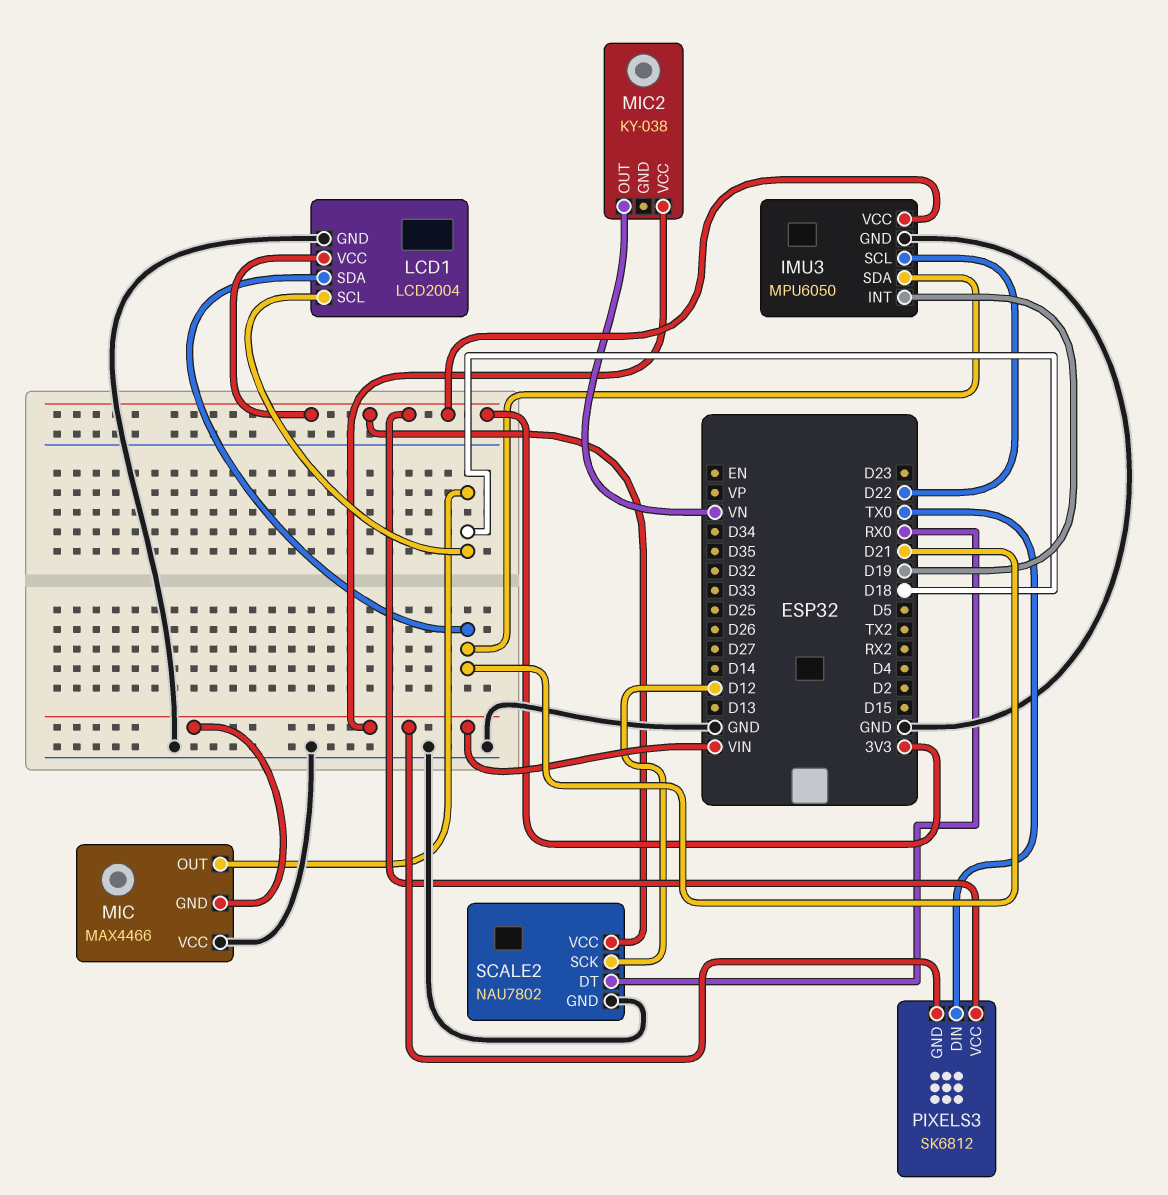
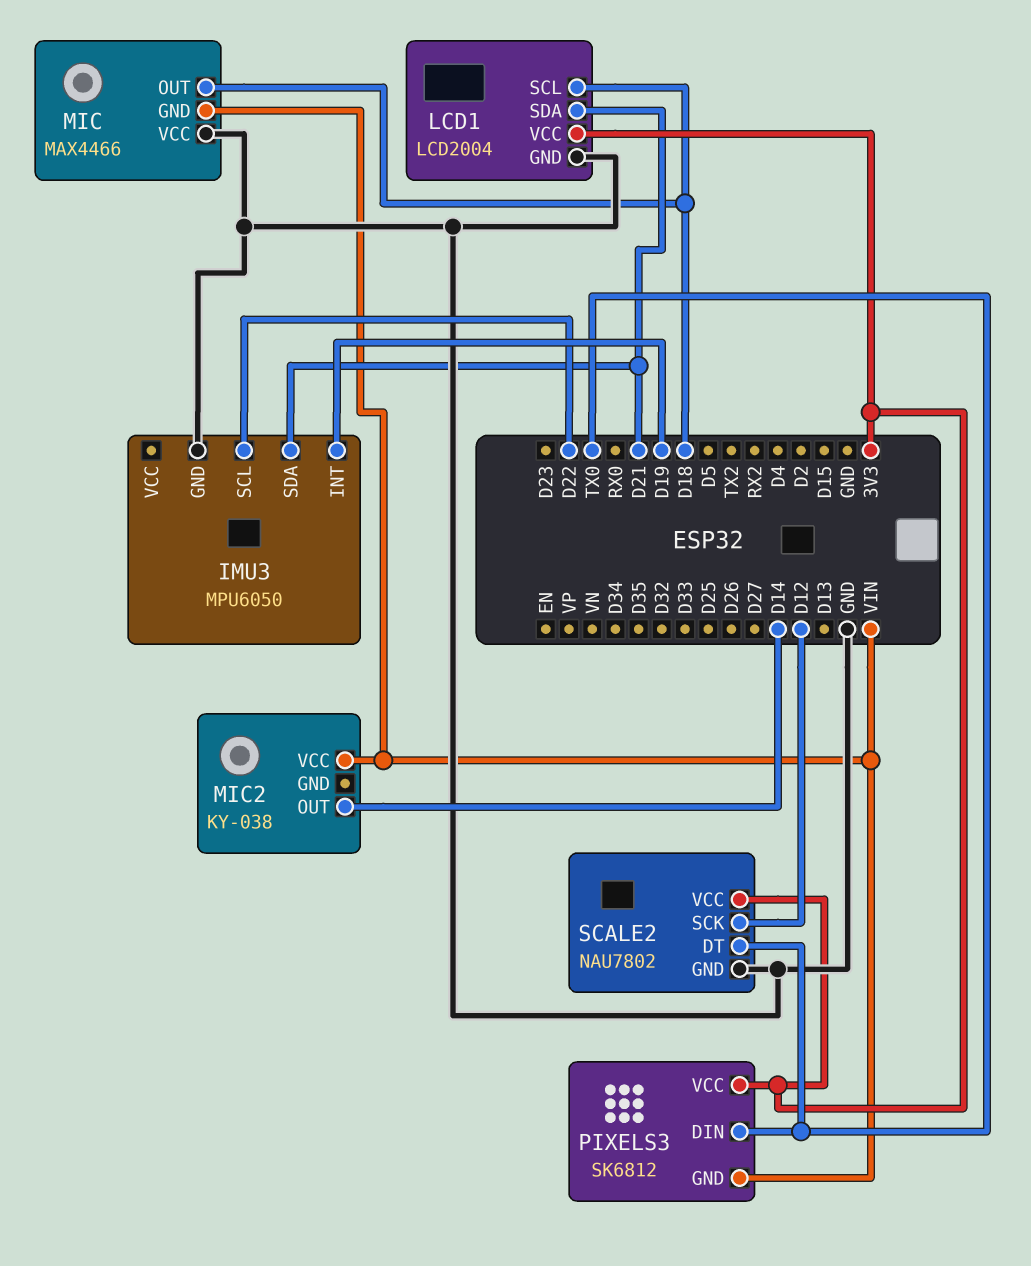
IMU3 pin VCC: 3V3 -> none
MIC2 pin OUT: VN -> D14
SCALE2 pin DT: RX0 -> TX0

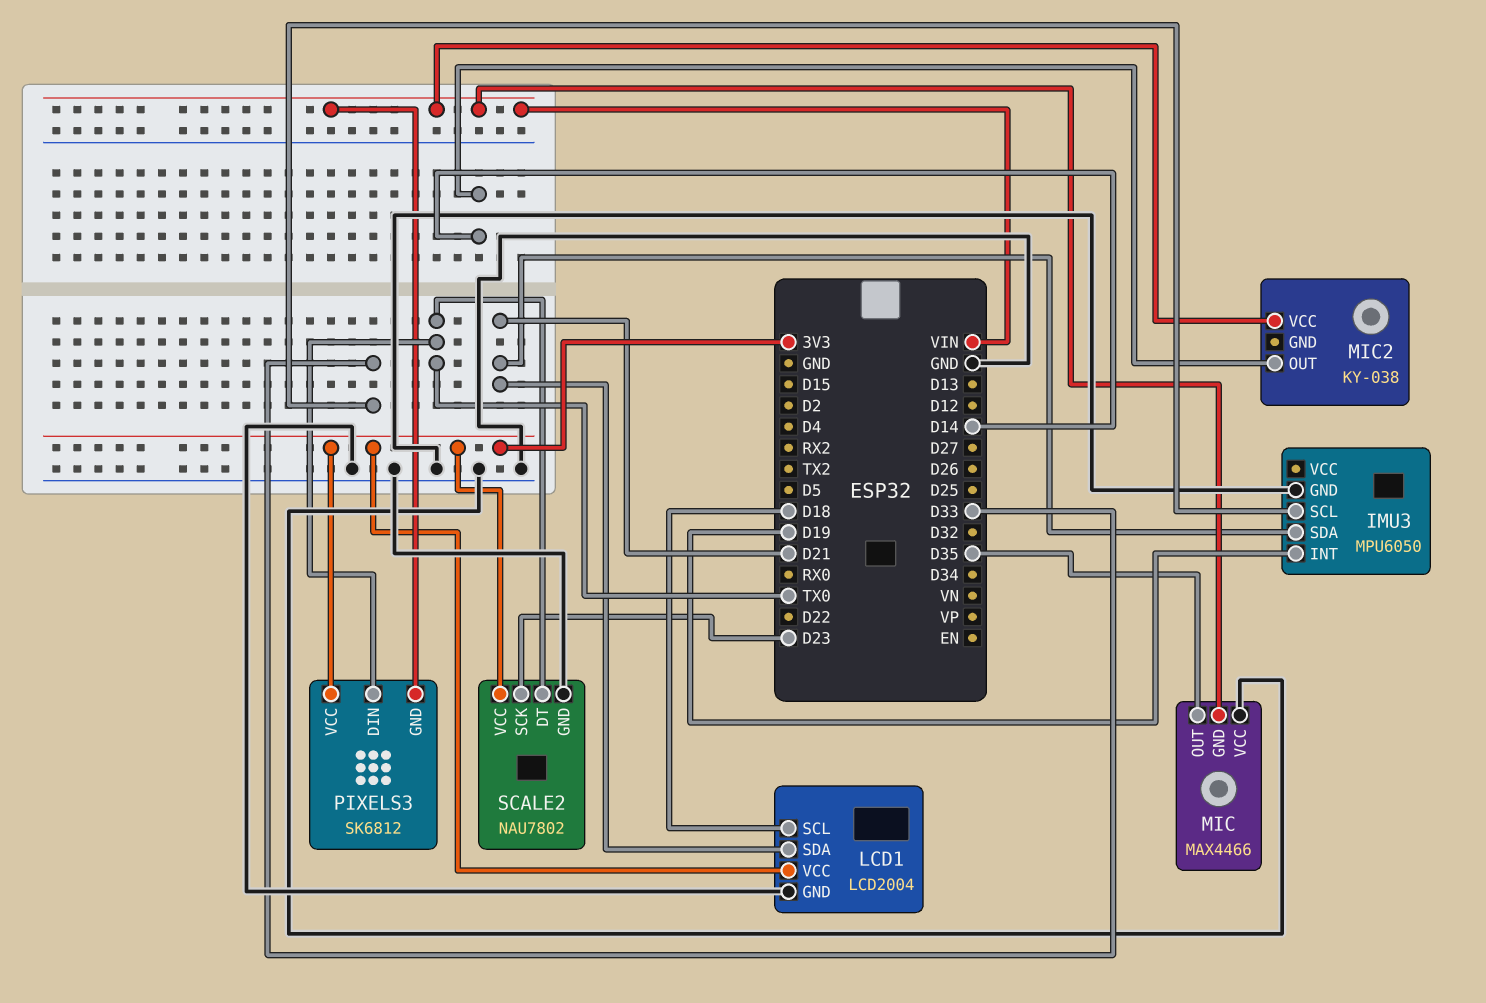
IMU3 pin SCL: D22 -> D33
MIC pin OUT: D18 -> D35
SCALE2 pin SCK: D12 -> D23

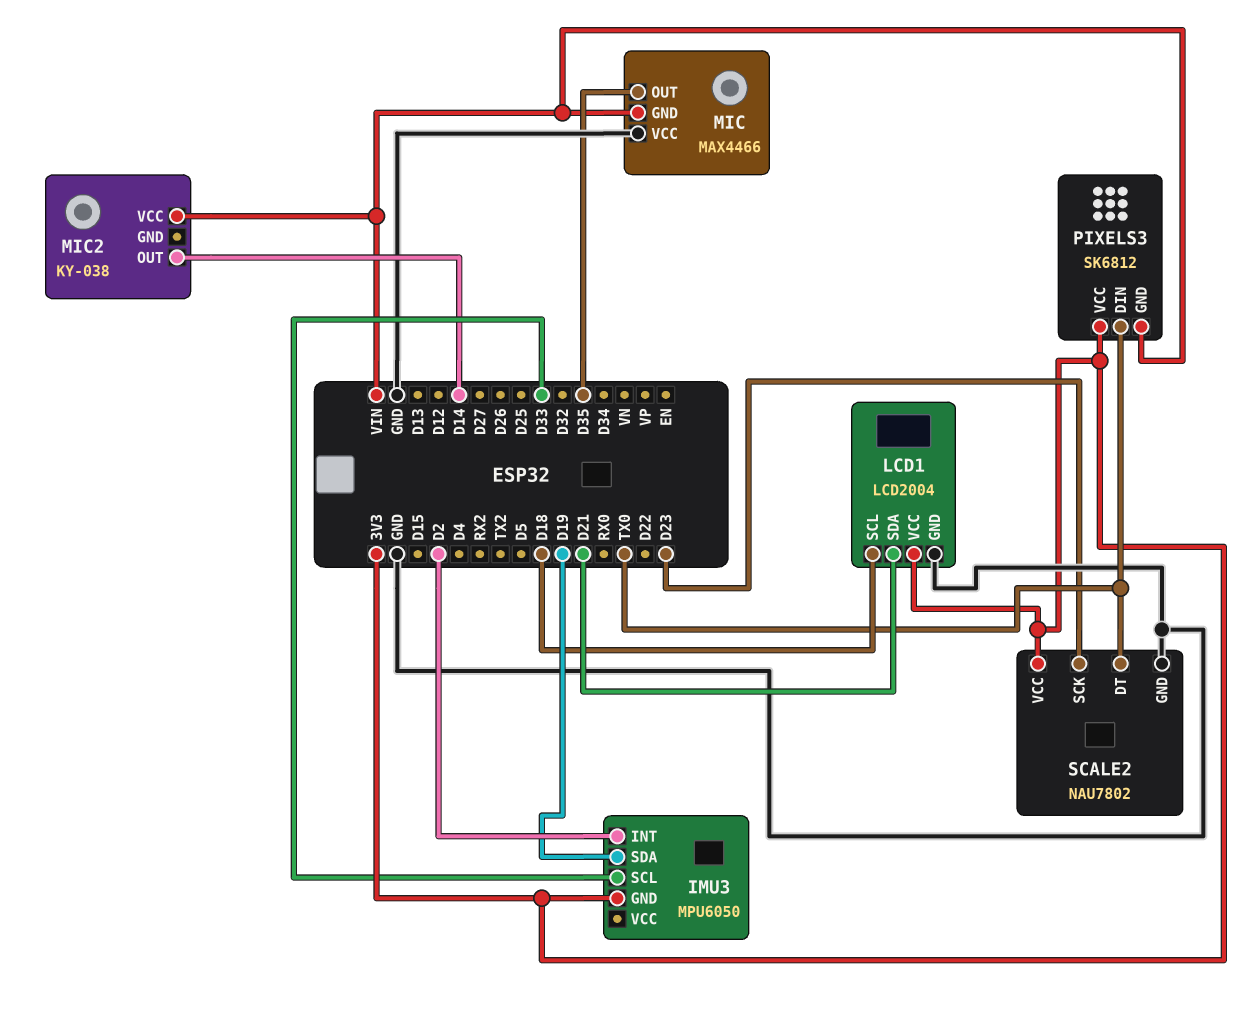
IMU3 pin GND: GND -> 3V3
IMU3 pin INT: D19 -> D2
IMU3 pin SDA: D21 -> D19

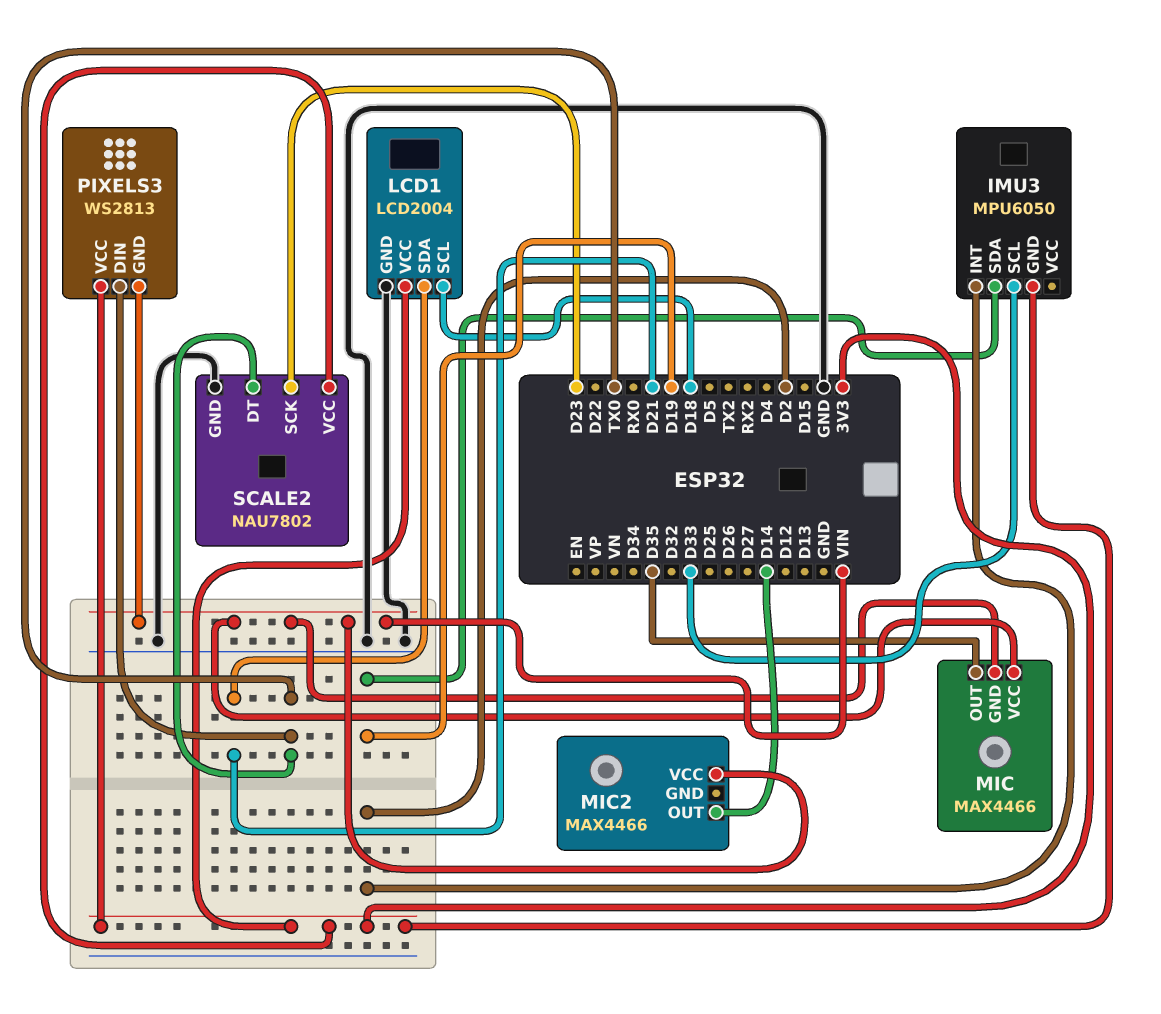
MIC pin VCC: GND -> VIN
MIC2: KY-038 -> MAX4466
PIXELS3: SK6812 -> WS2813

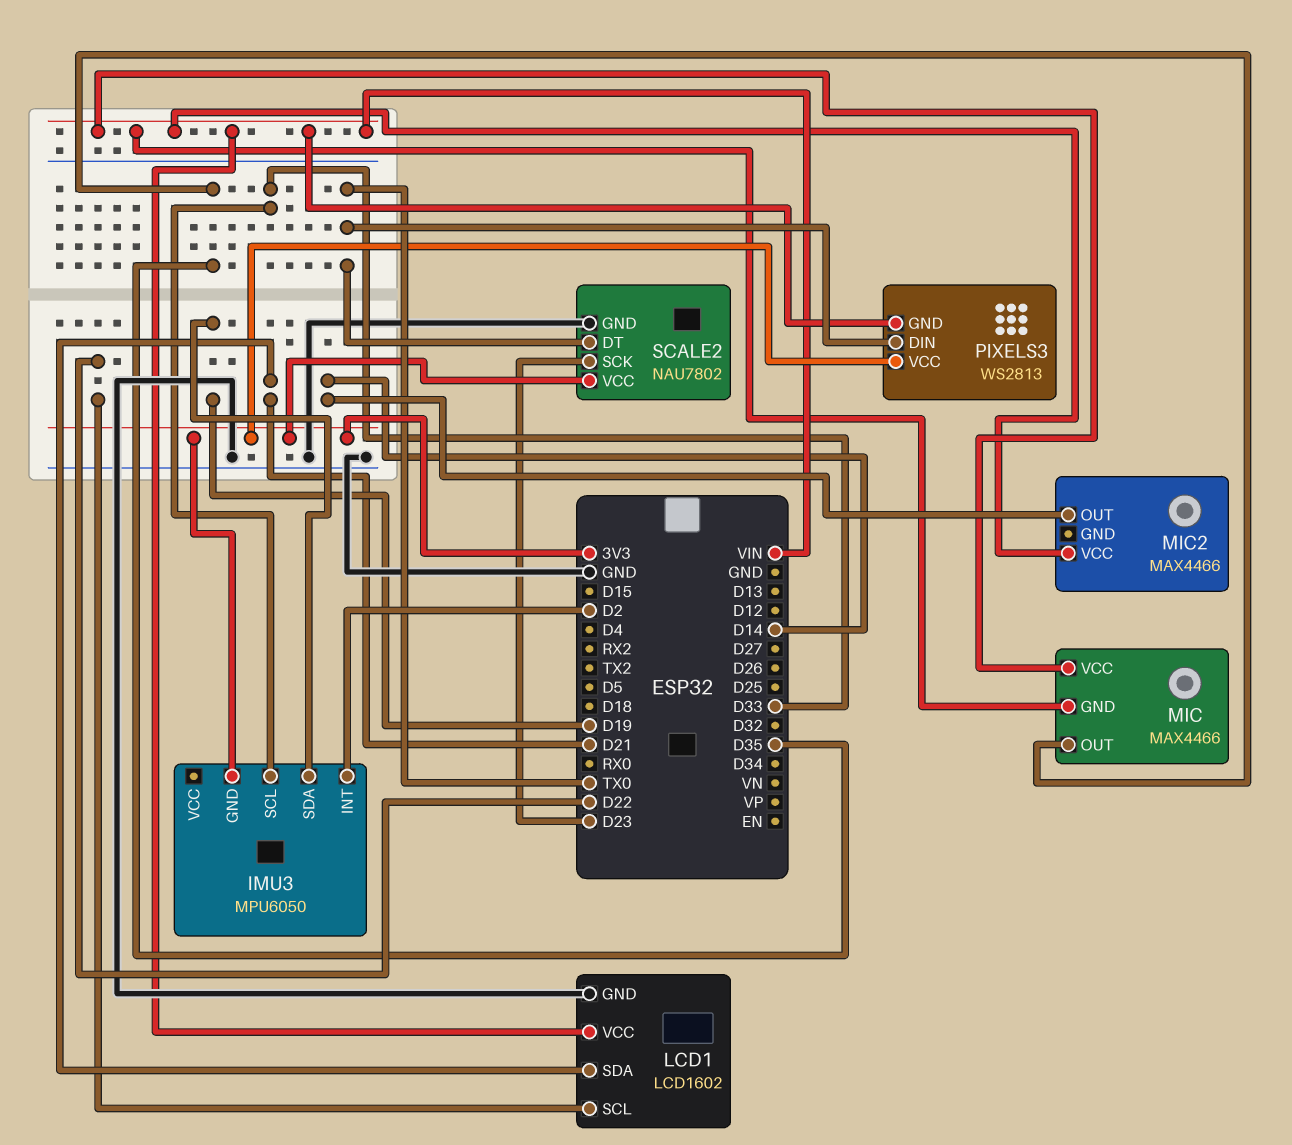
LCD1: LCD2004 -> LCD1602
LCD1 pin SCL: D18 -> D22
LCD1 pin VCC: 3V3 -> VIN

